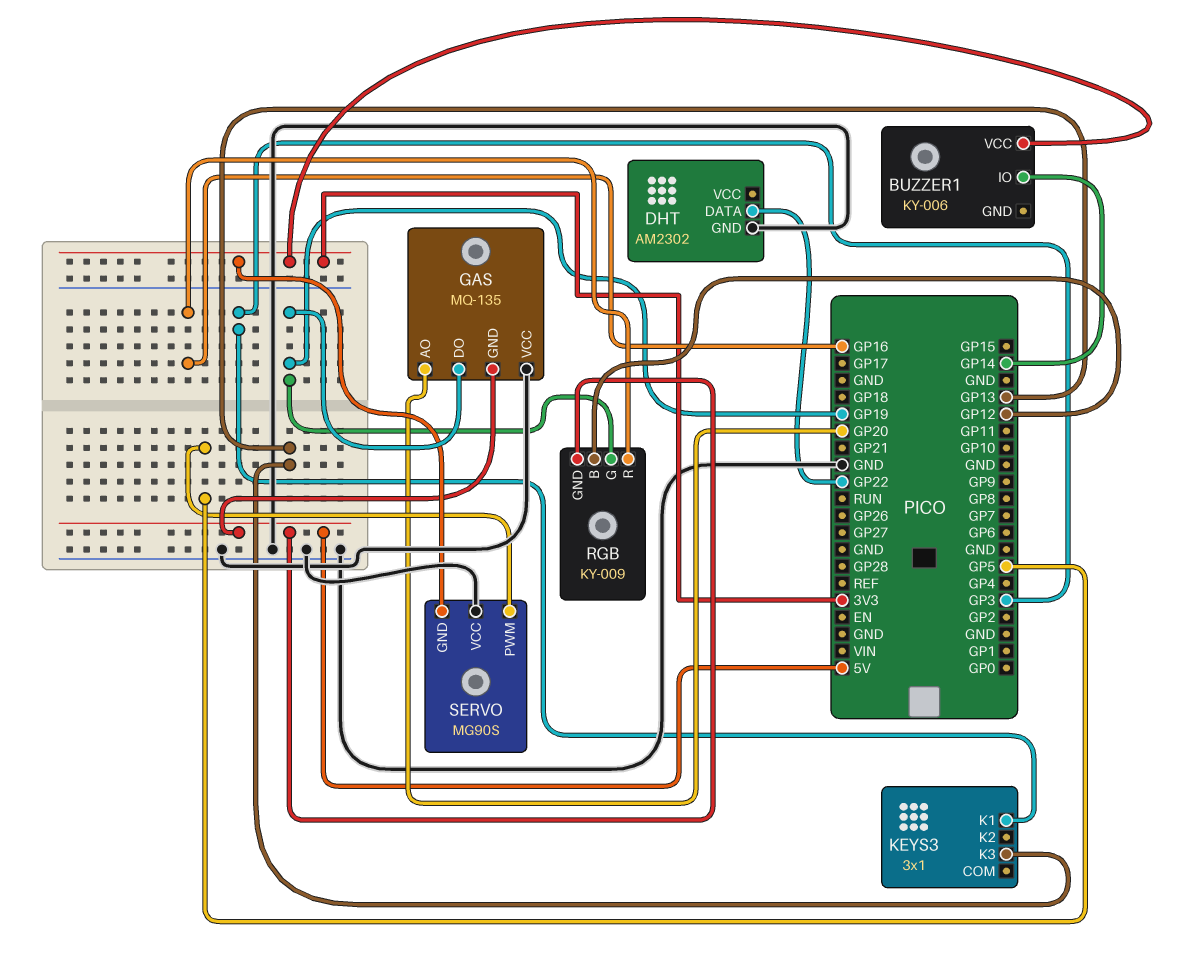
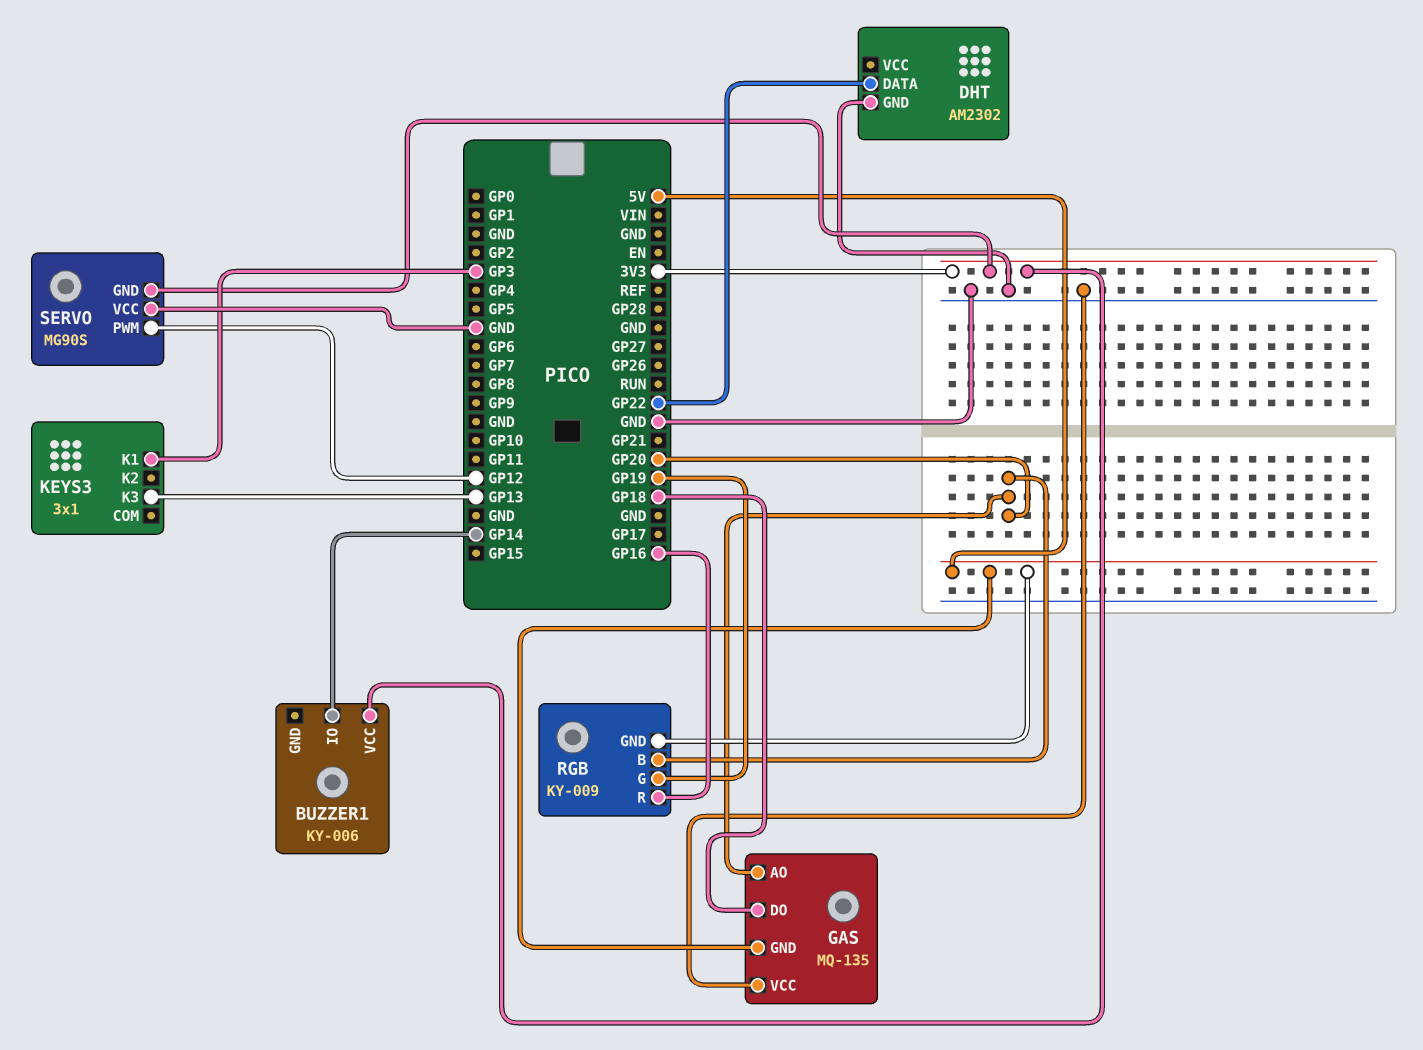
GAS pin DO: GP19 -> GP18
RGB pin B: GP12 -> GP20
SERVO pin PWM: GP5 -> GP12

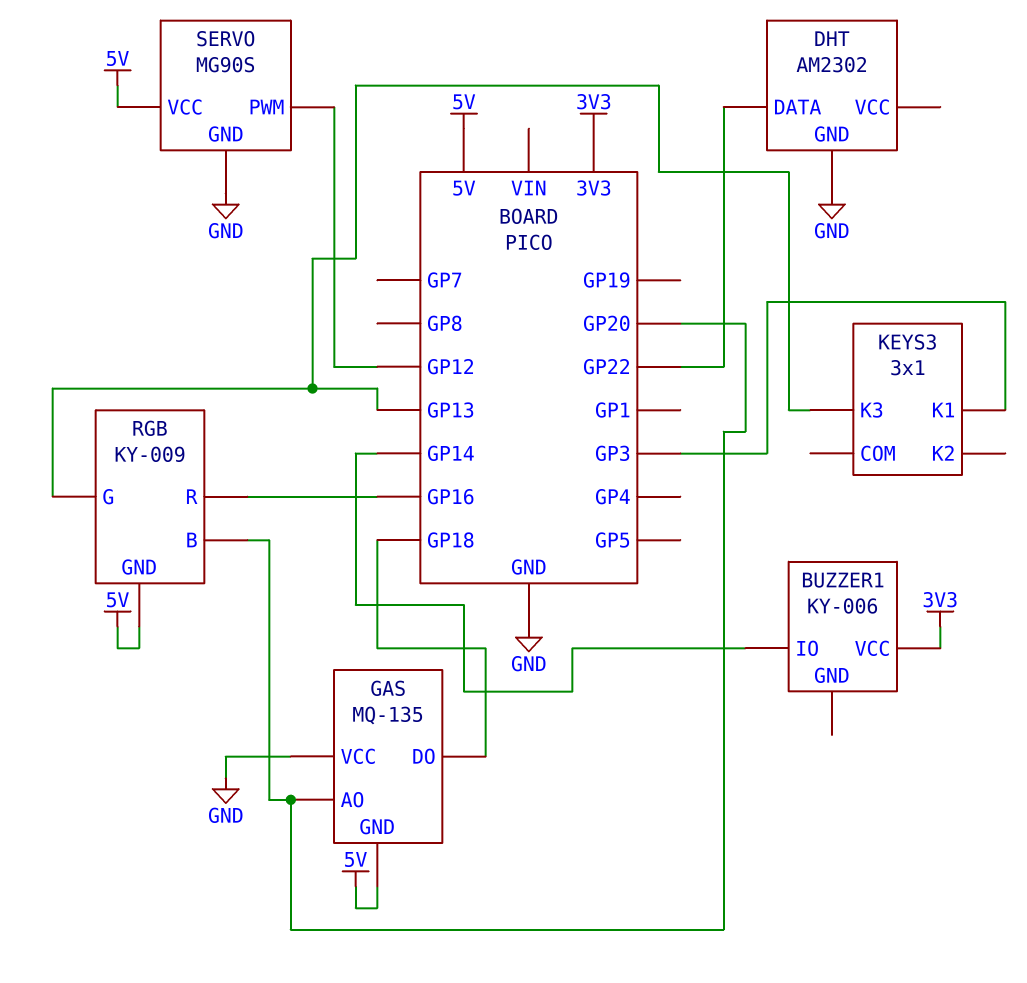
RGB pin G: GP19 -> GP13
SERVO pin GND: 3V3 -> GND
SERVO pin VCC: GND -> 5V

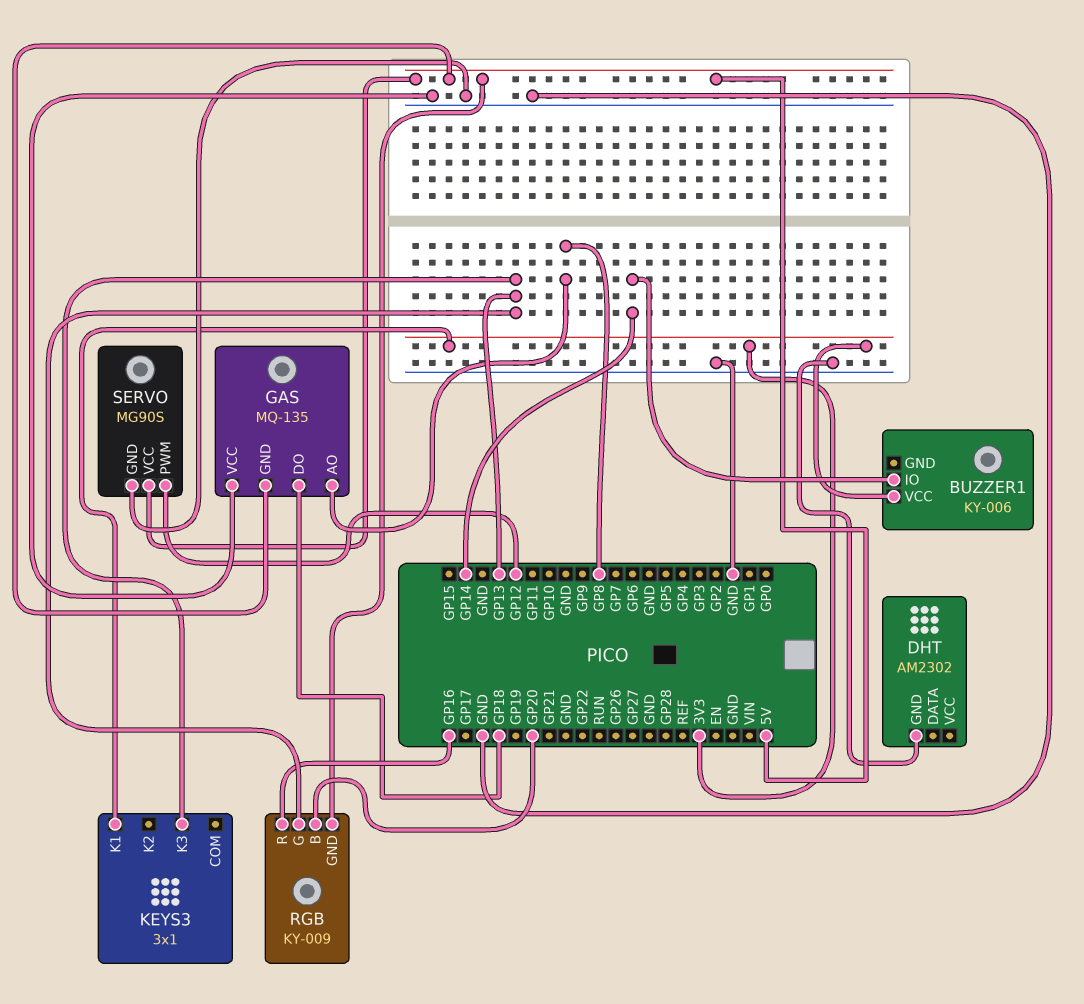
DHT pin DATA: GP22 -> none
GAS pin AO: GP20 -> GP8
KEYS3 pin K1: GP3 -> 3V3

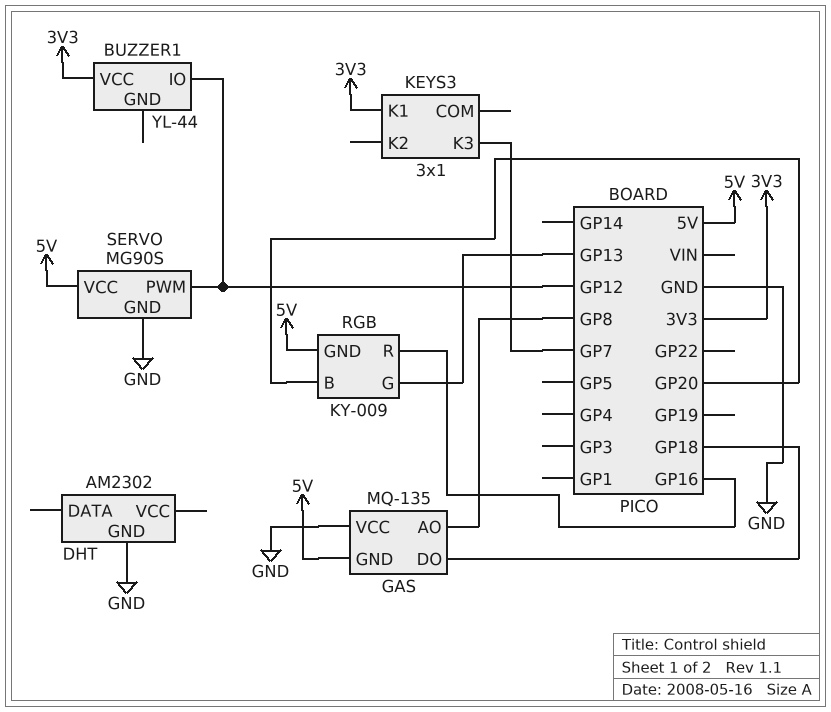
BUZZER1: KY-006 -> YL-44
BUZZER1 pin IO: GP14 -> GP12
KEYS3 pin K3: GP13 -> GP7

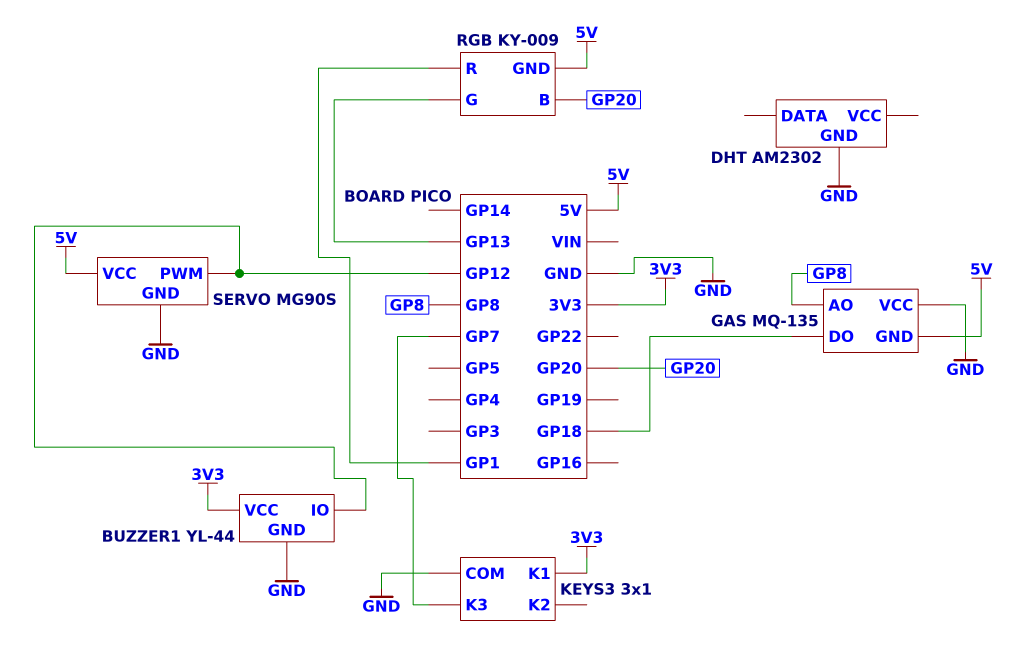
BUZZER1 pin GND: none -> GND
KEYS3 pin COM: none -> GND
RGB pin R: GP16 -> GP1

